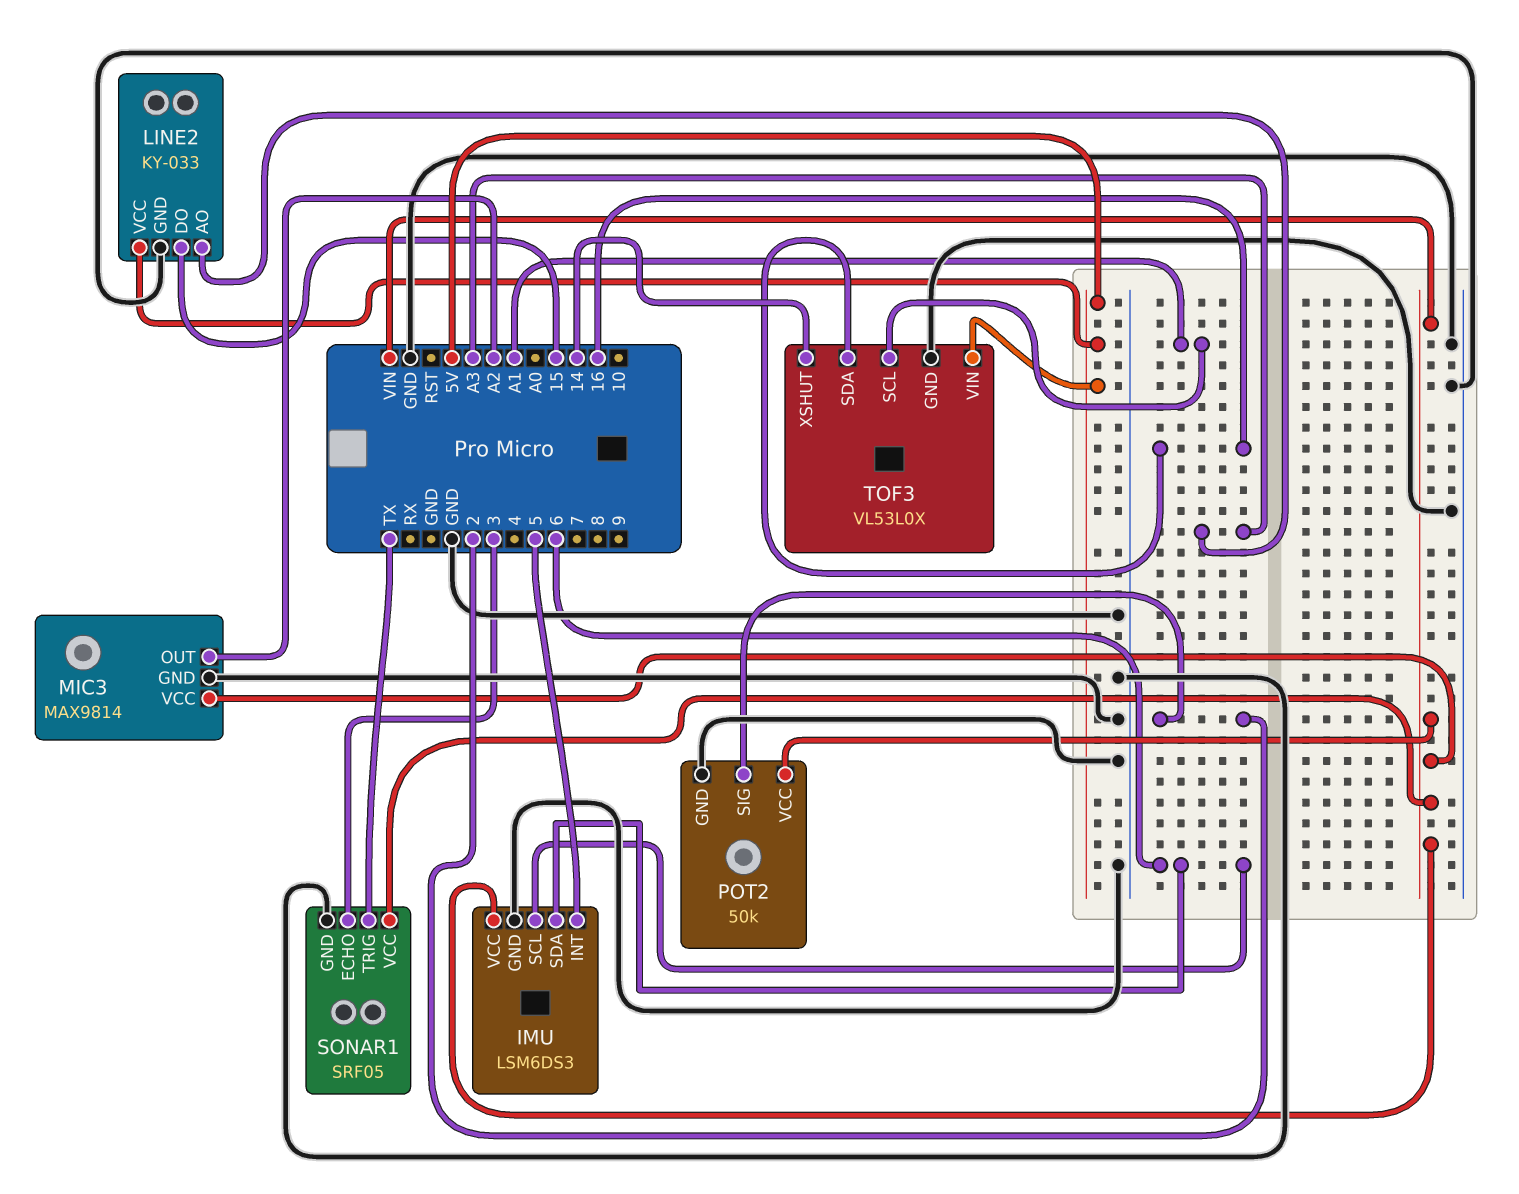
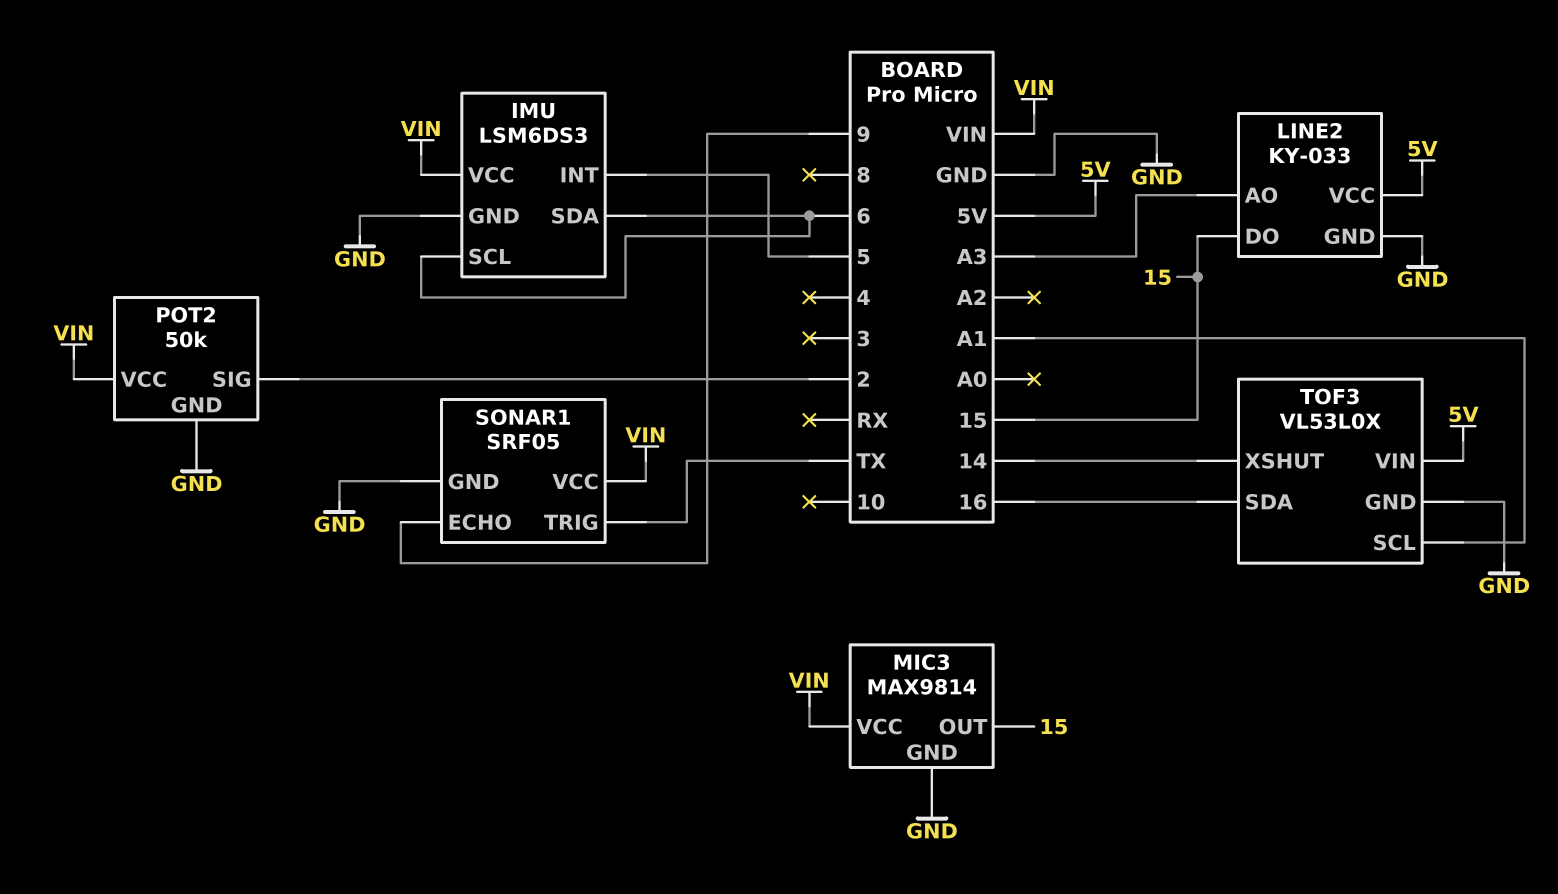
MIC3 pin OUT: A2 -> 15
SONAR1 pin ECHO: 3 -> 9

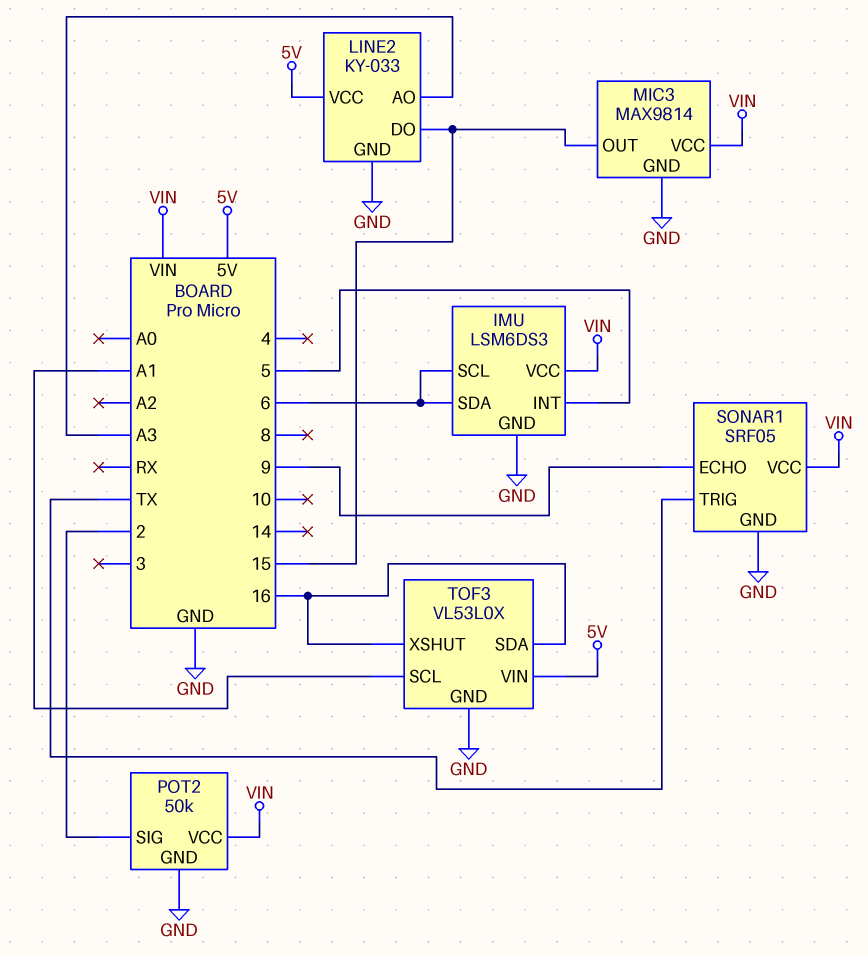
TOF3 pin XSHUT: 14 -> 16

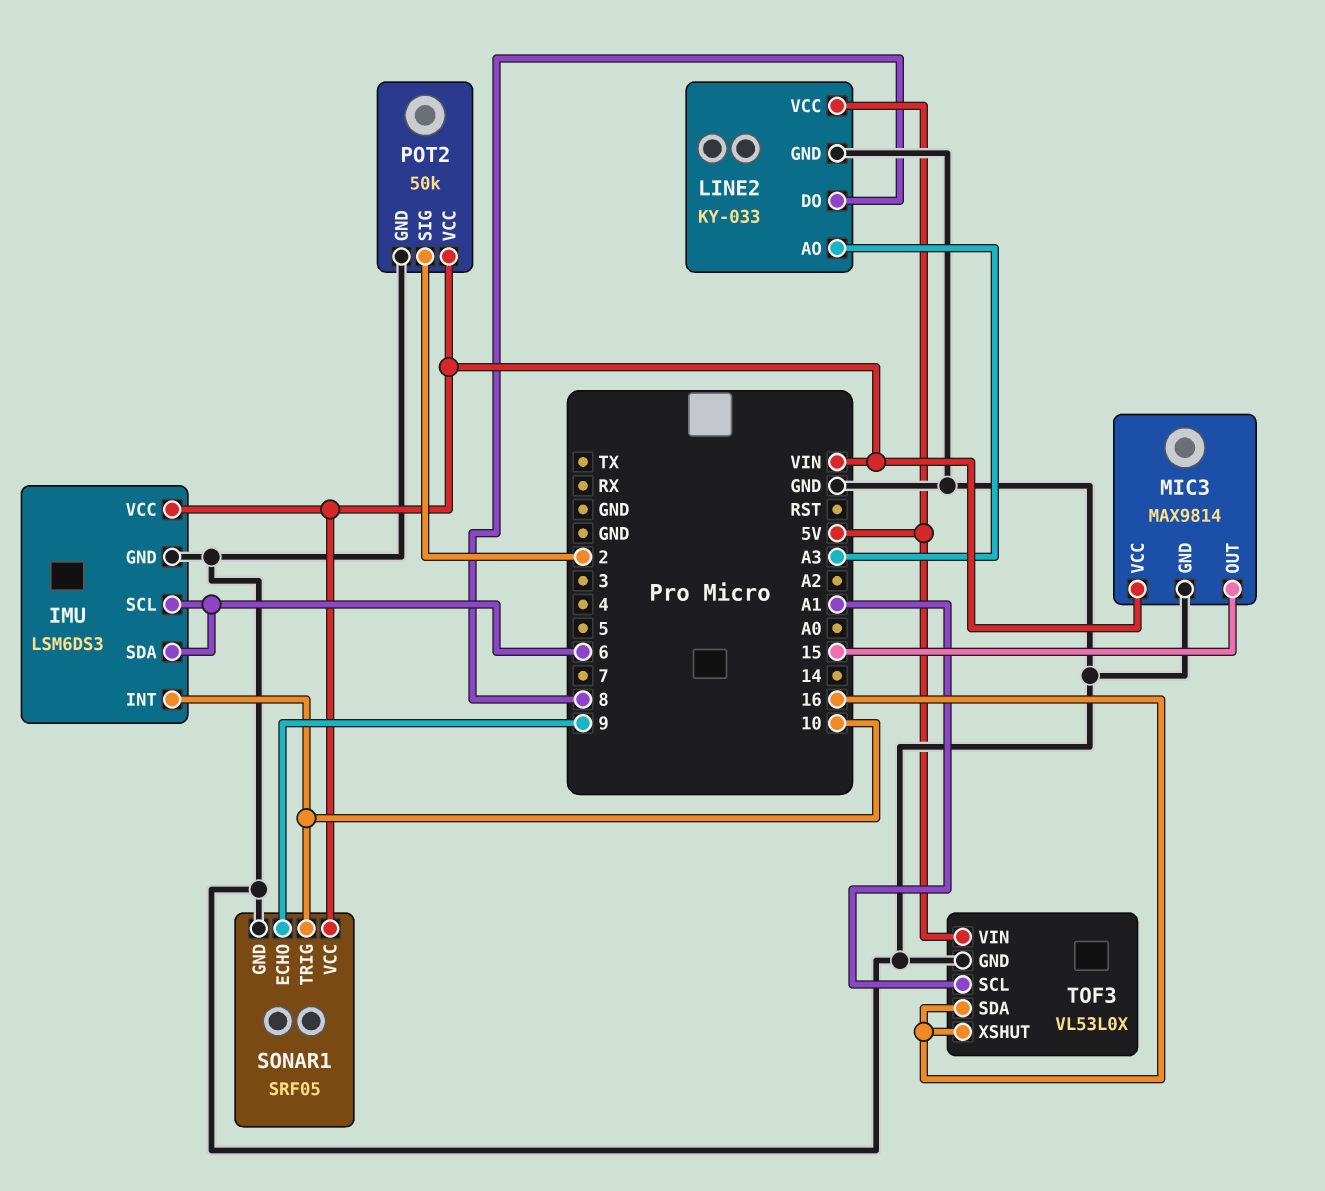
IMU pin INT: 5 -> 10
LINE2 pin DO: 15 -> 8
SONAR1 pin TRIG: TX -> 10

